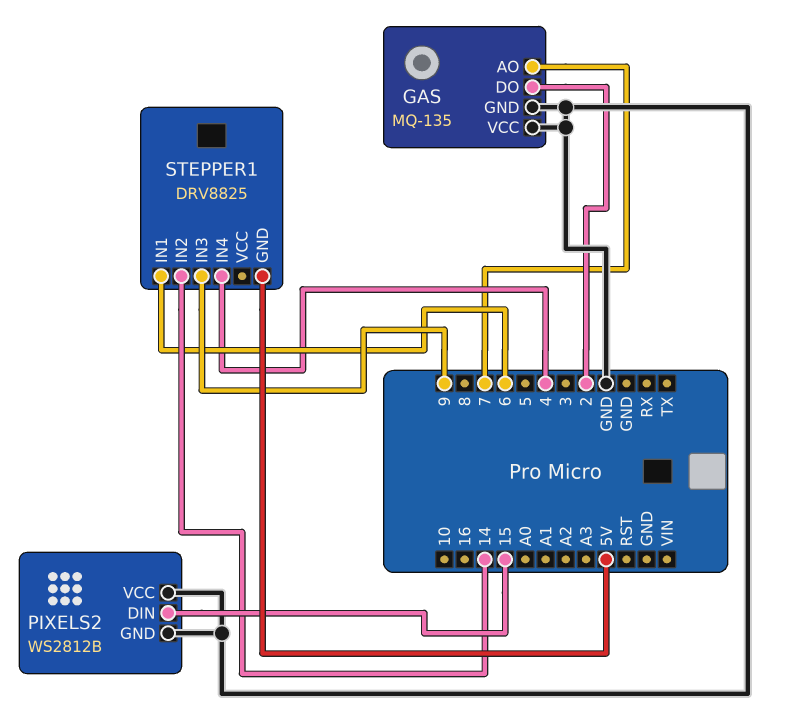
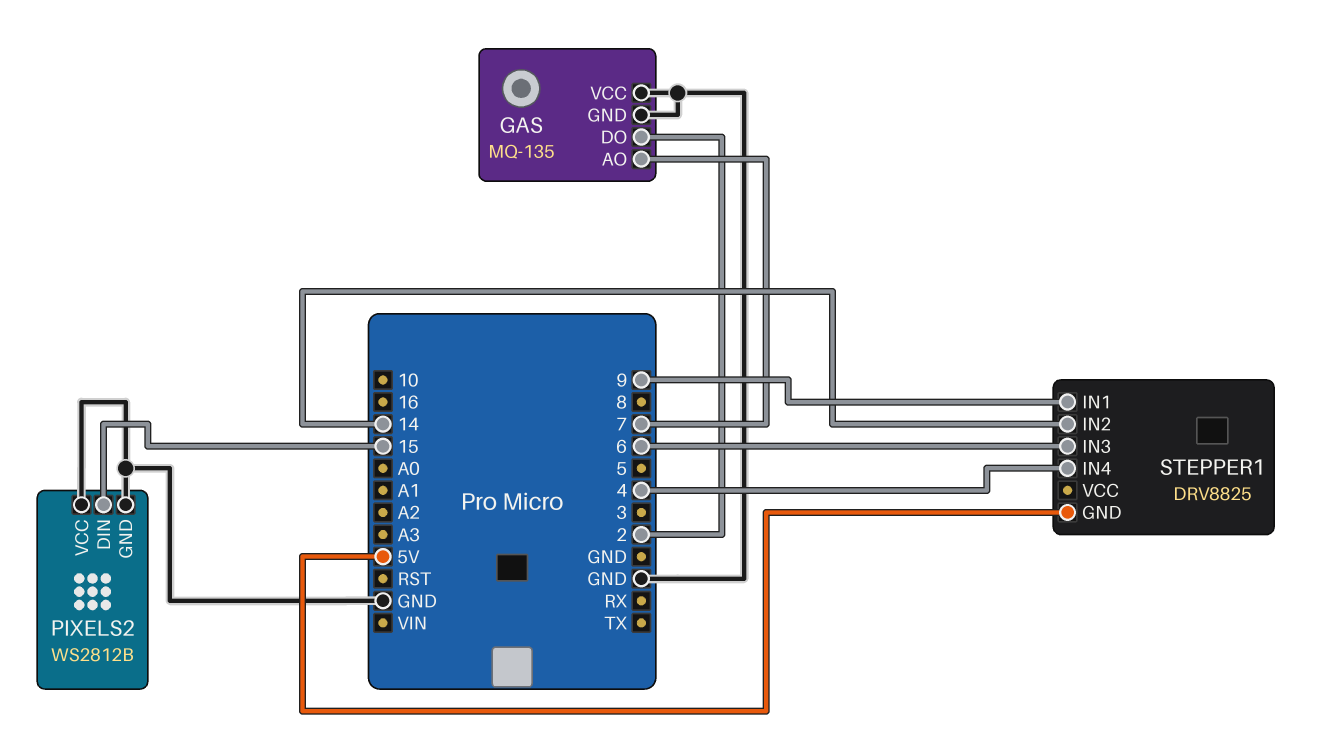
STEPPER1 pin IN1: 6 -> 9
STEPPER1 pin IN3: 9 -> 6

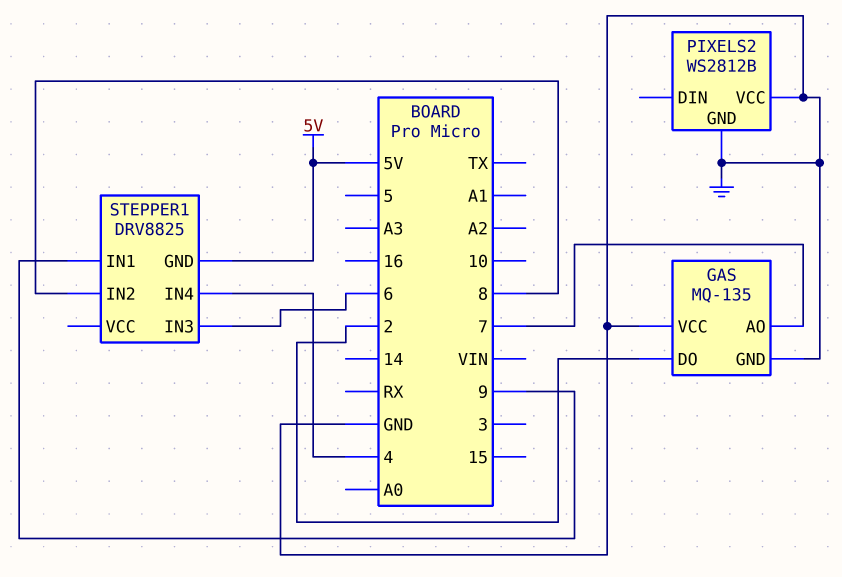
PIXELS2 pin DIN: 15 -> none
STEPPER1 pin IN2: 14 -> 8

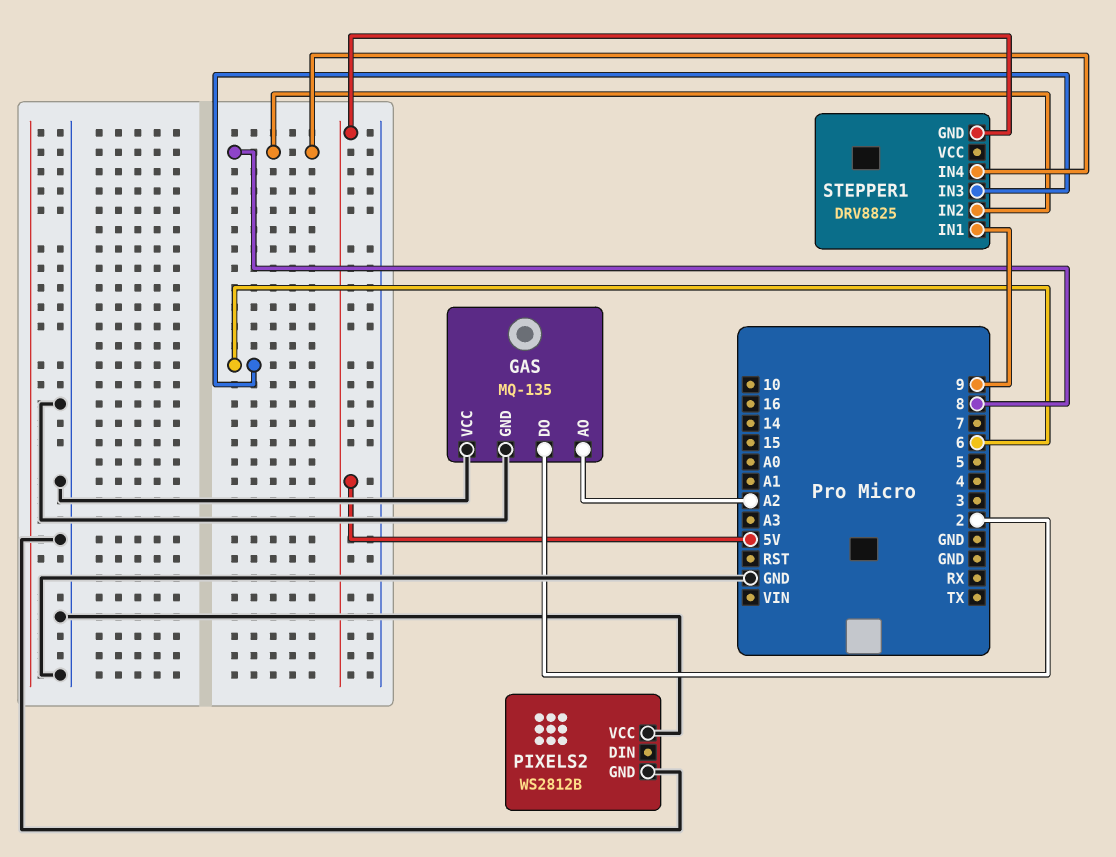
GAS pin AO: 7 -> A2
STEPPER1 pin IN4: 4 -> 8

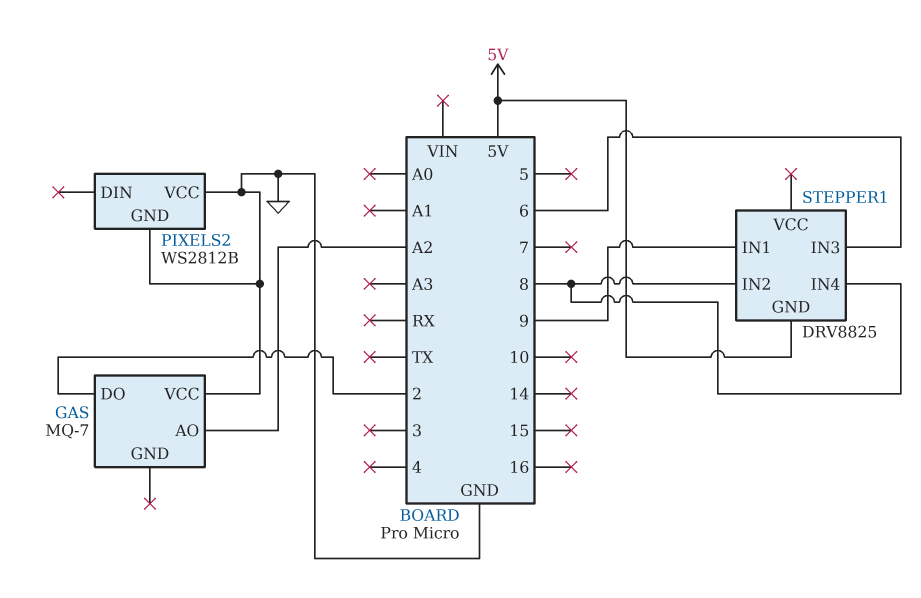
GAS: MQ-135 -> MQ-7
GAS pin GND: GND -> none

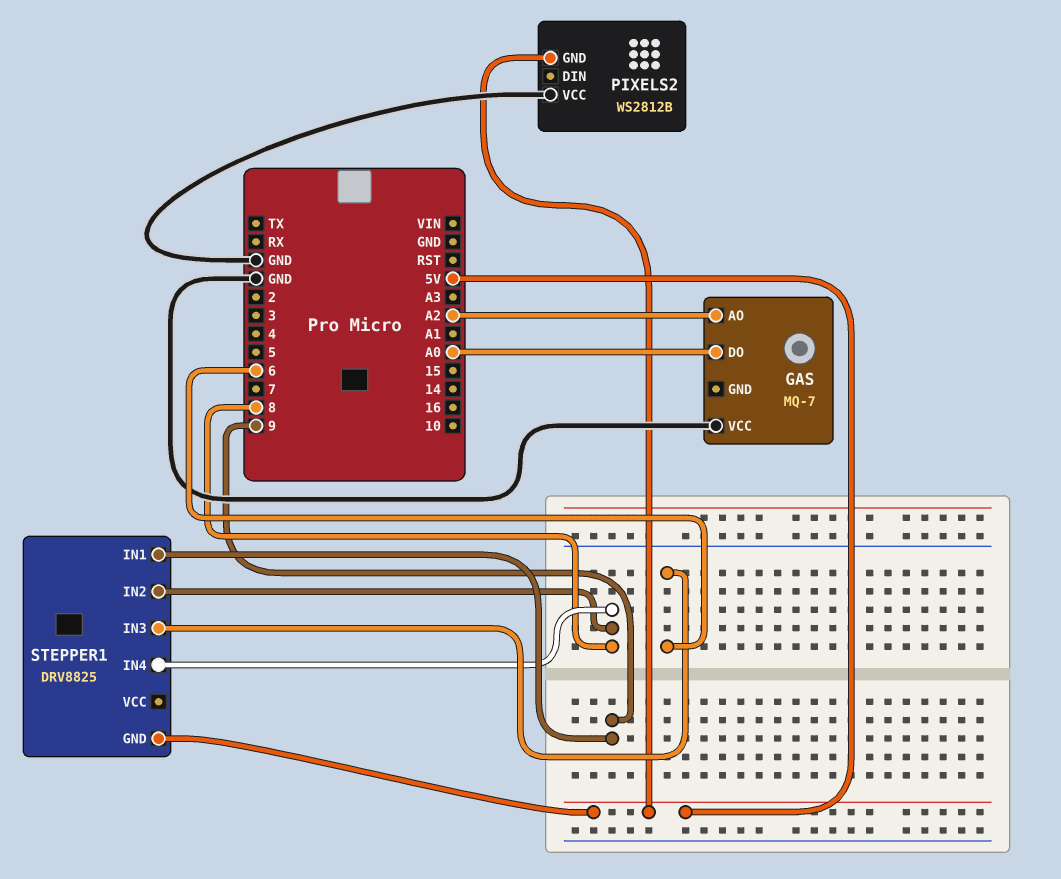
GAS pin DO: 2 -> A0
PIXELS2 pin GND: GND -> 5V

